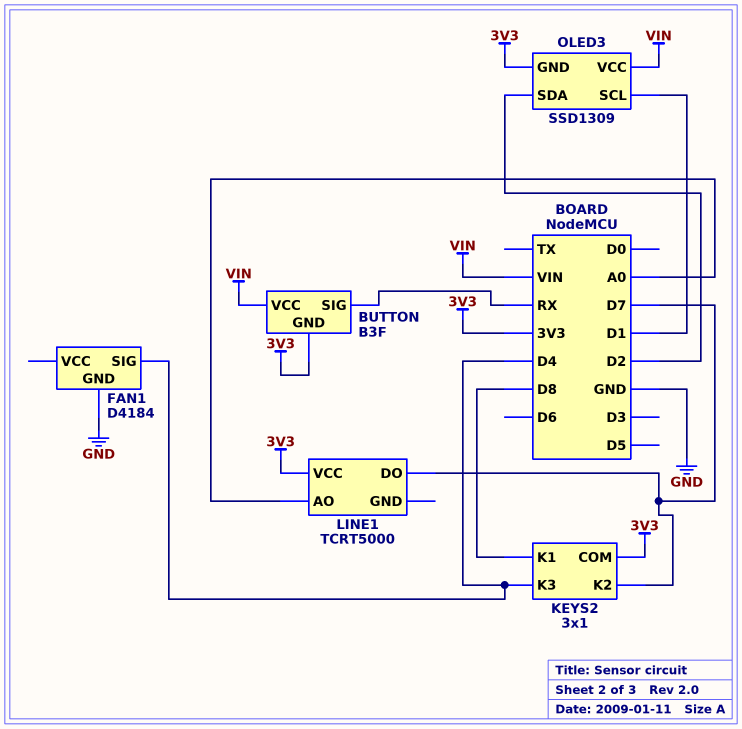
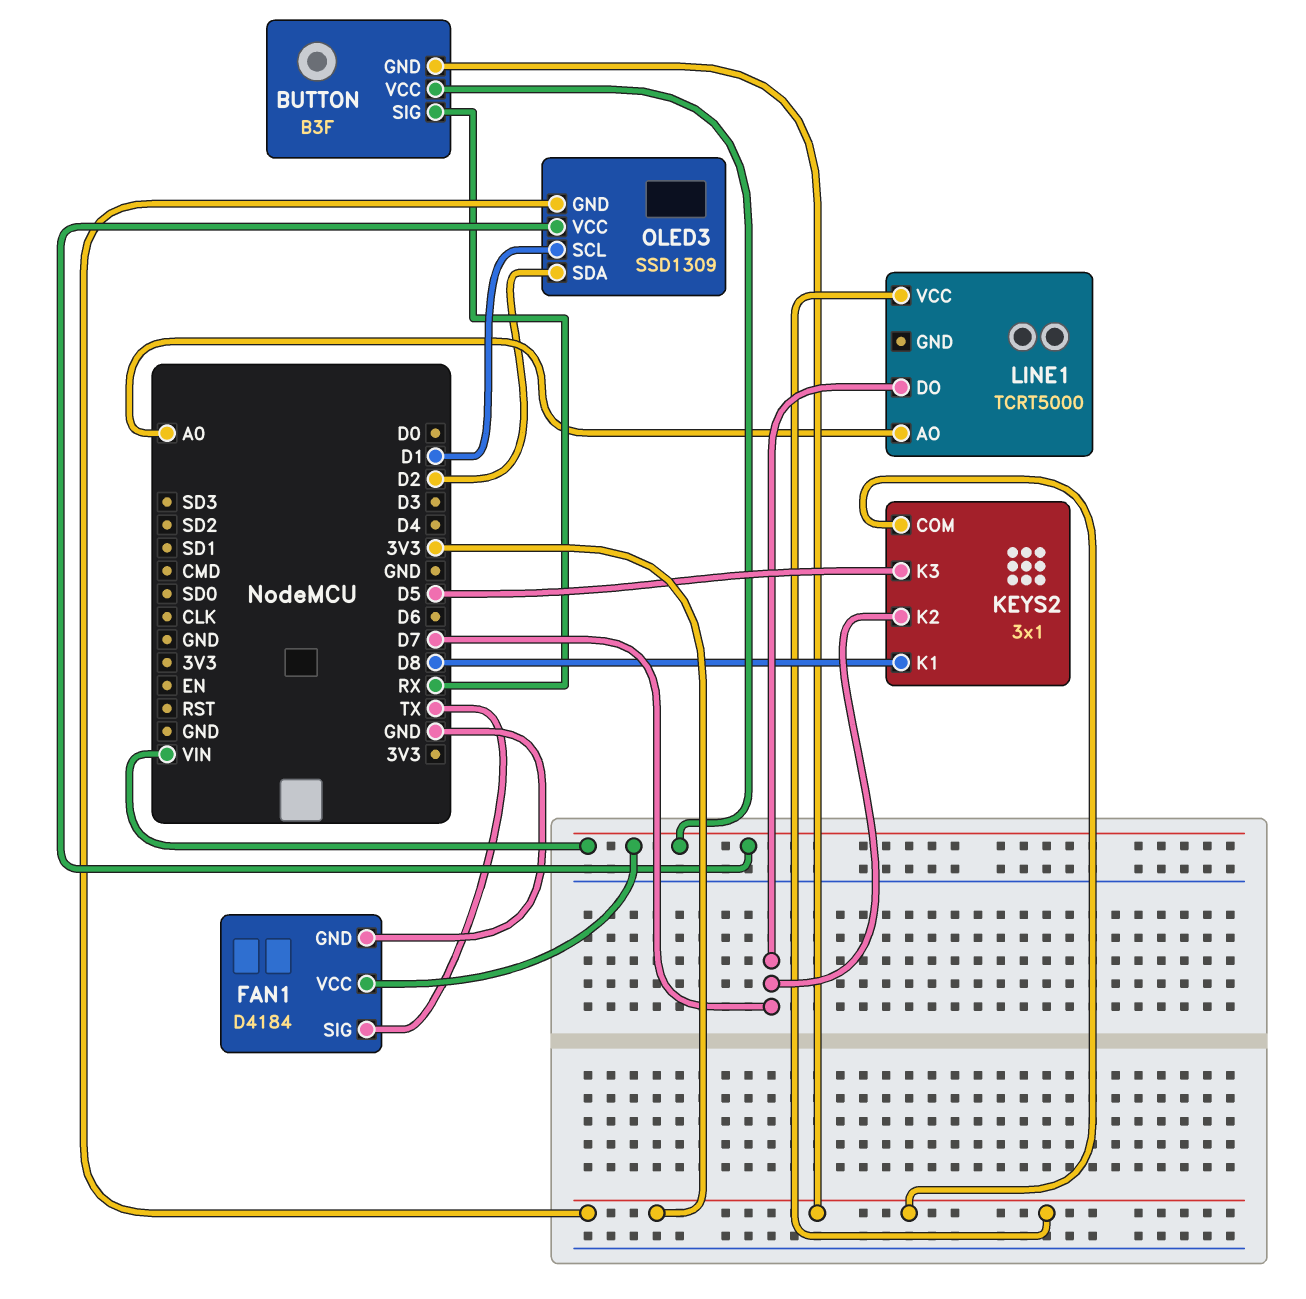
FAN1 pin SIG: D4 -> TX
FAN1 pin VCC: none -> VIN
KEYS2 pin K3: D4 -> D5

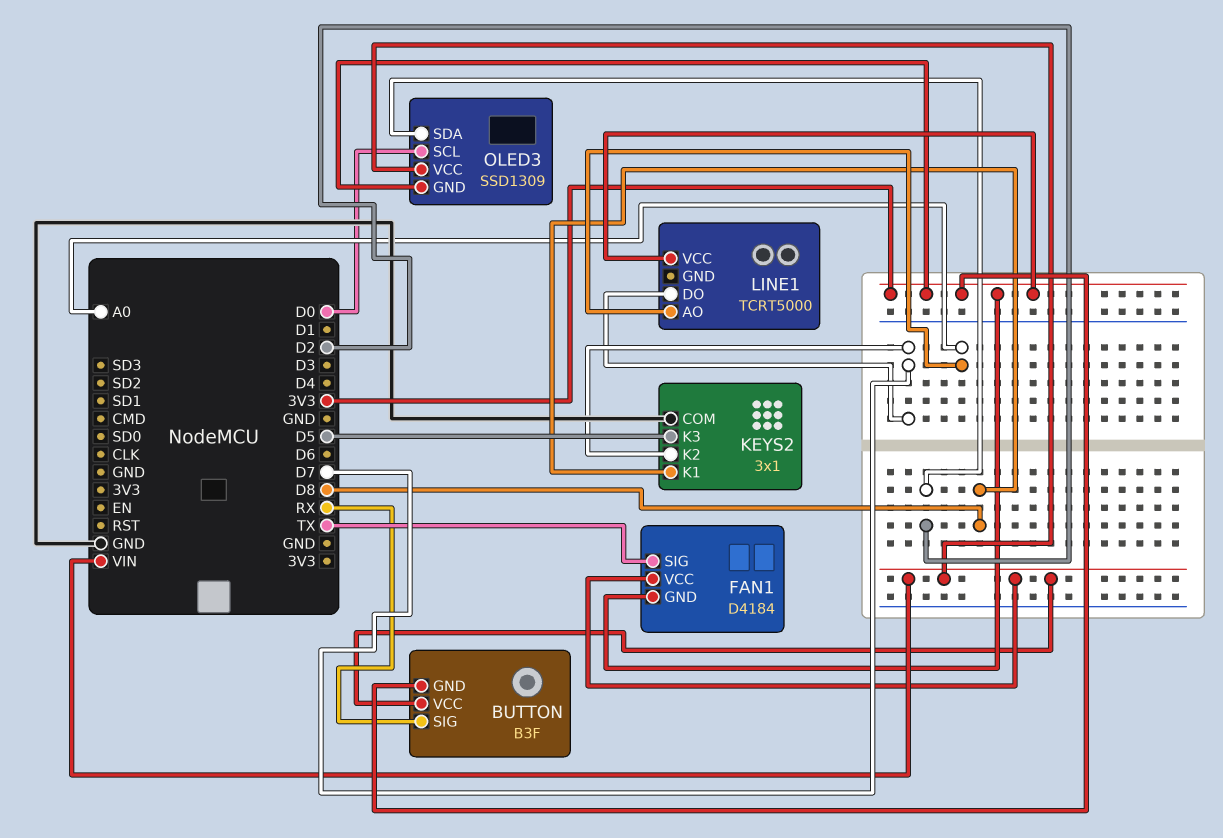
FAN1 pin GND: GND -> 3V3
KEYS2 pin COM: 3V3 -> GND
OLED3 pin SCL: D1 -> D0

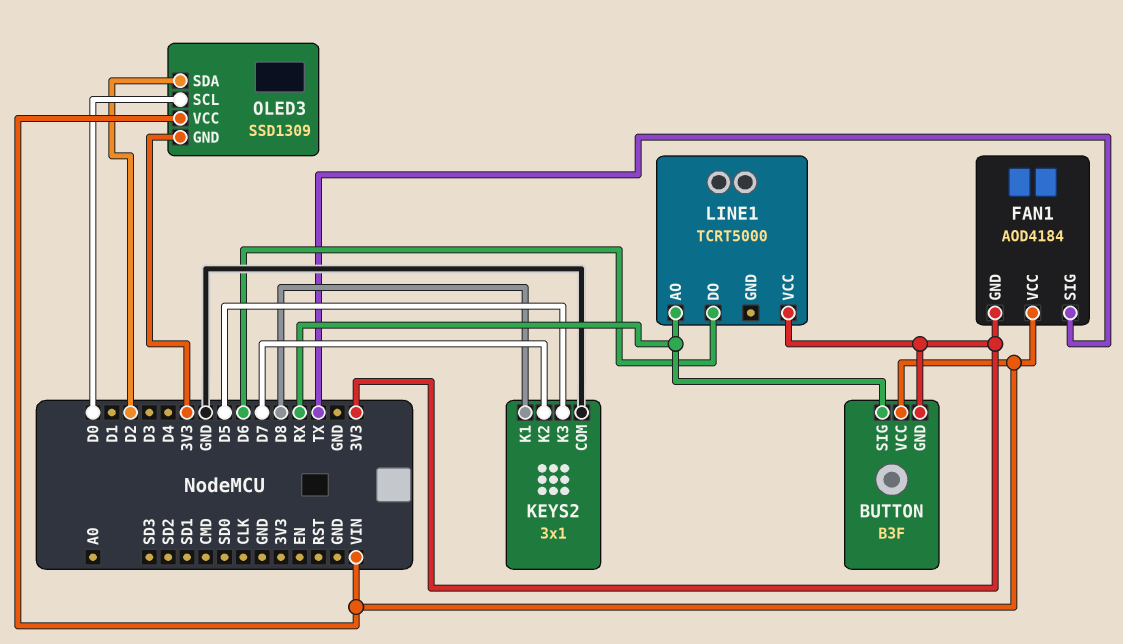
FAN1: D4184 -> AOD4184
LINE1 pin AO: A0 -> RX
LINE1 pin DO: D7 -> D6

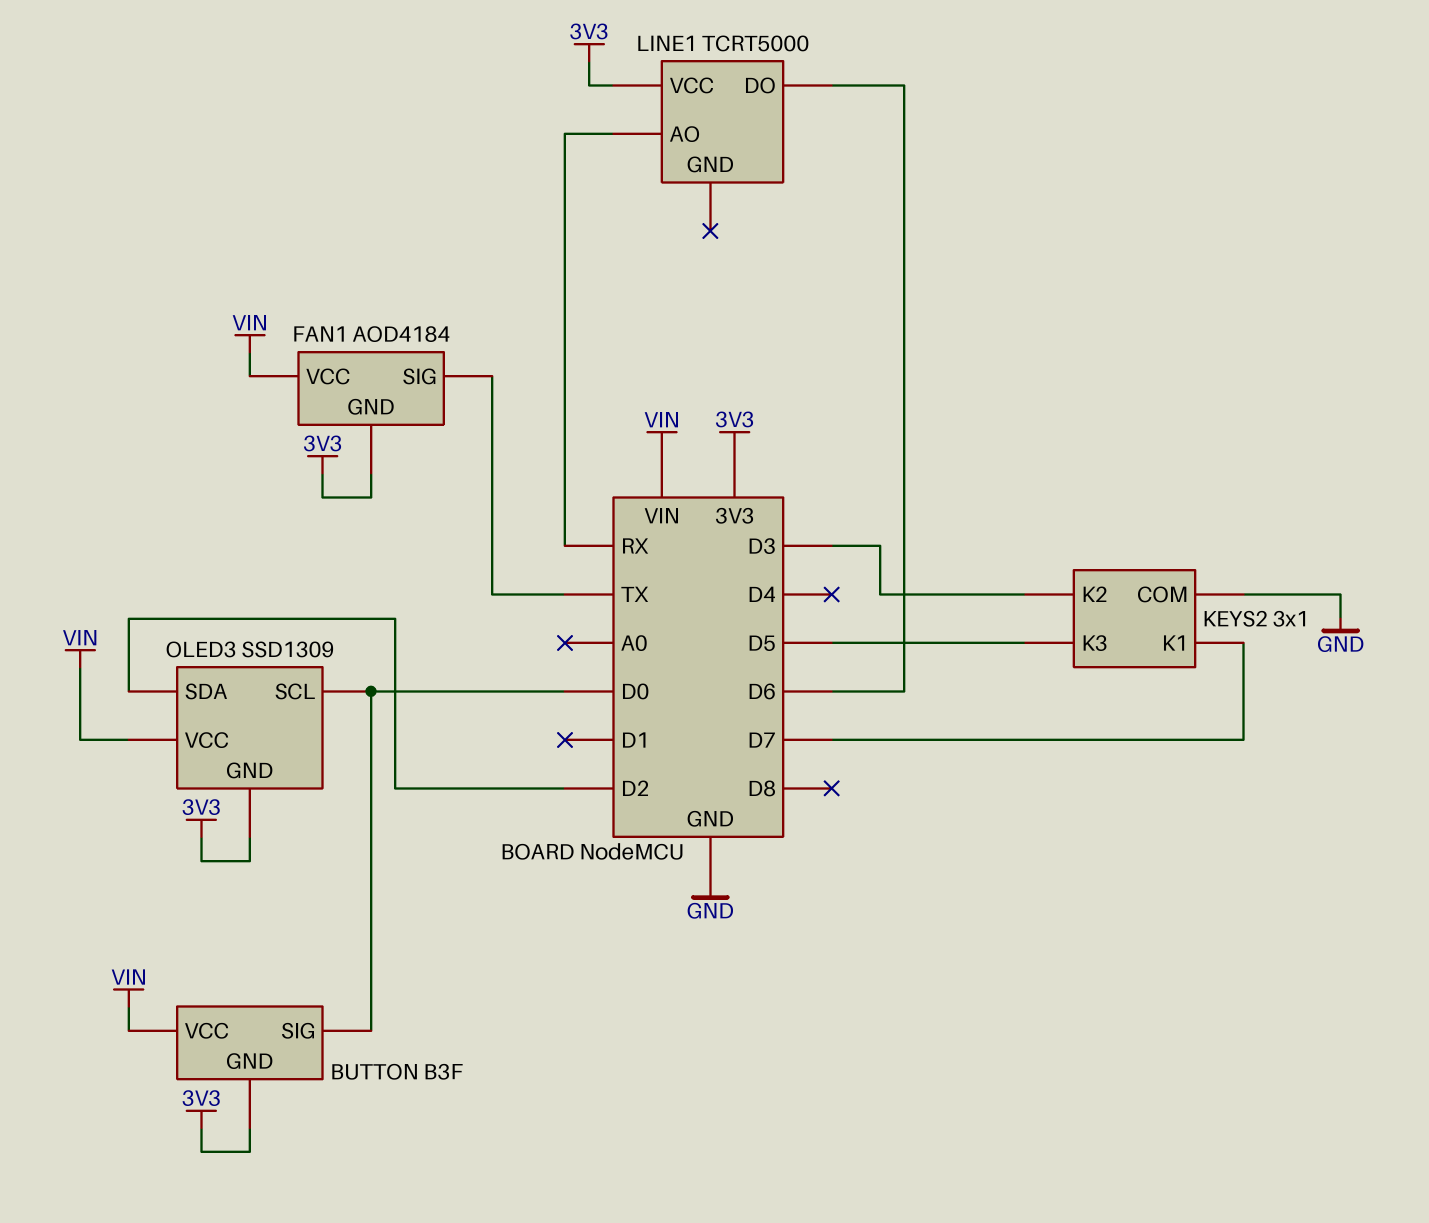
BUTTON pin SIG: RX -> D0
KEYS2 pin K1: D8 -> D7
KEYS2 pin K2: D7 -> D3

